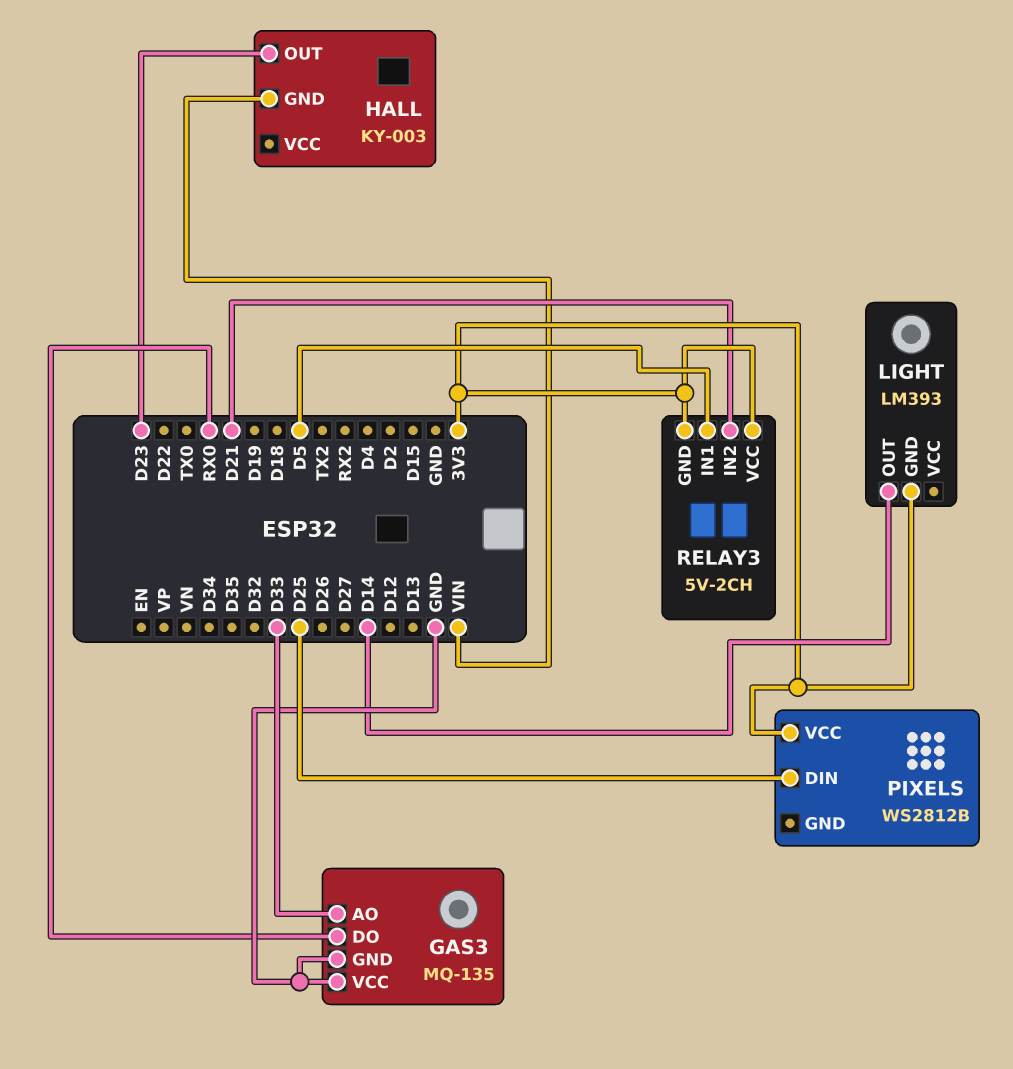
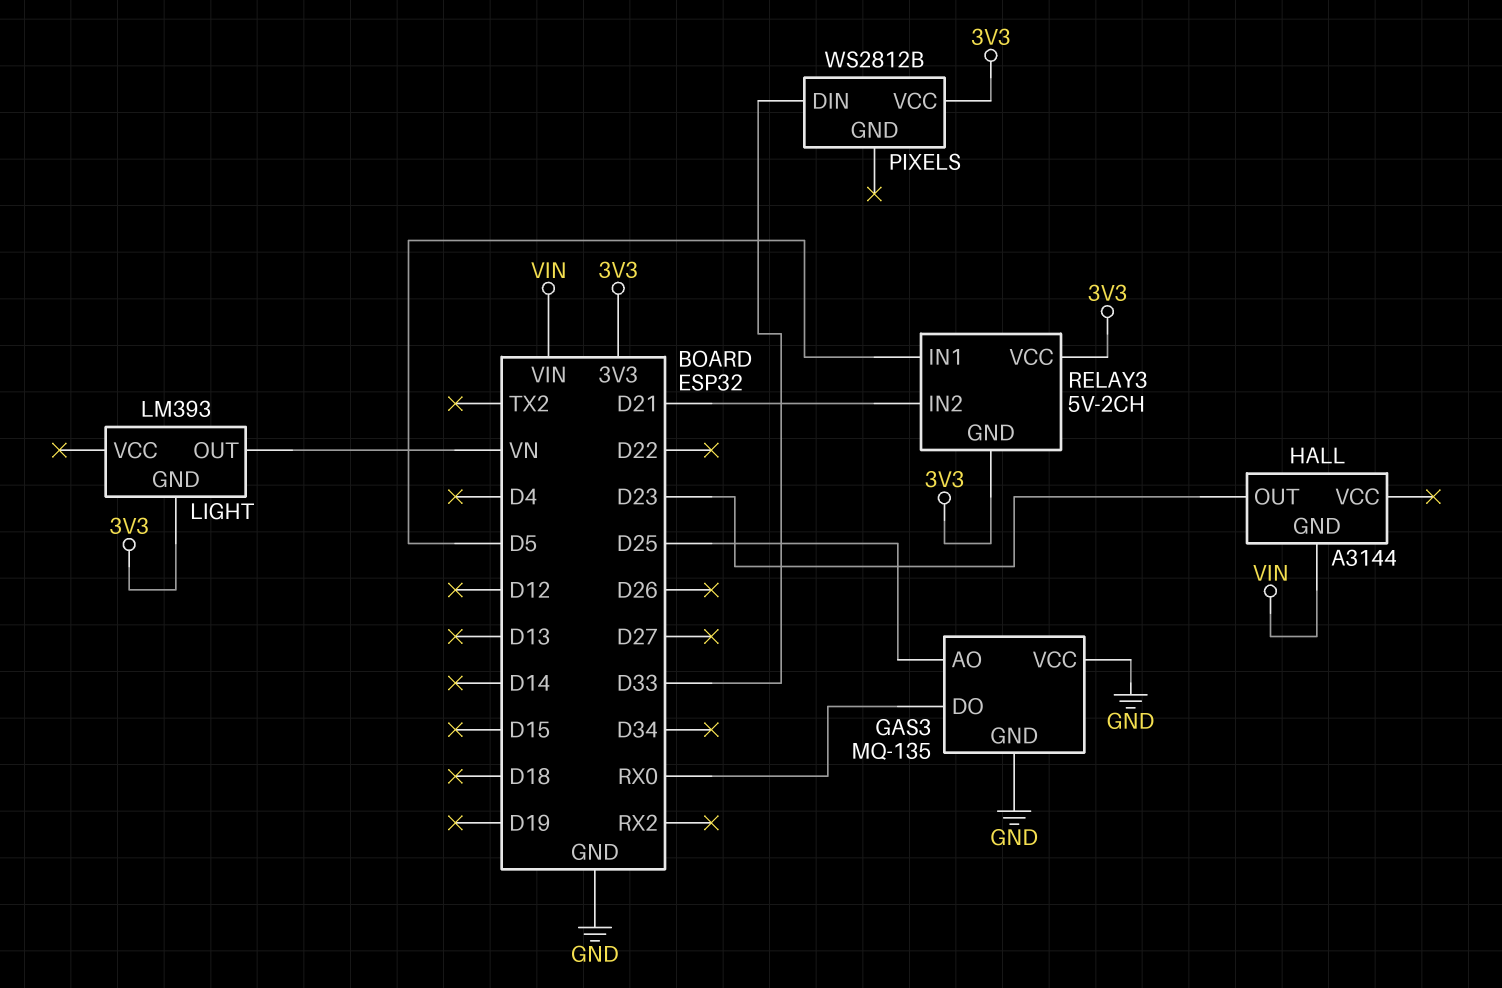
GAS3 pin AO: D33 -> D25
HALL: KY-003 -> A3144
LIGHT pin OUT: D14 -> VN
PIXELS pin DIN: D25 -> D33

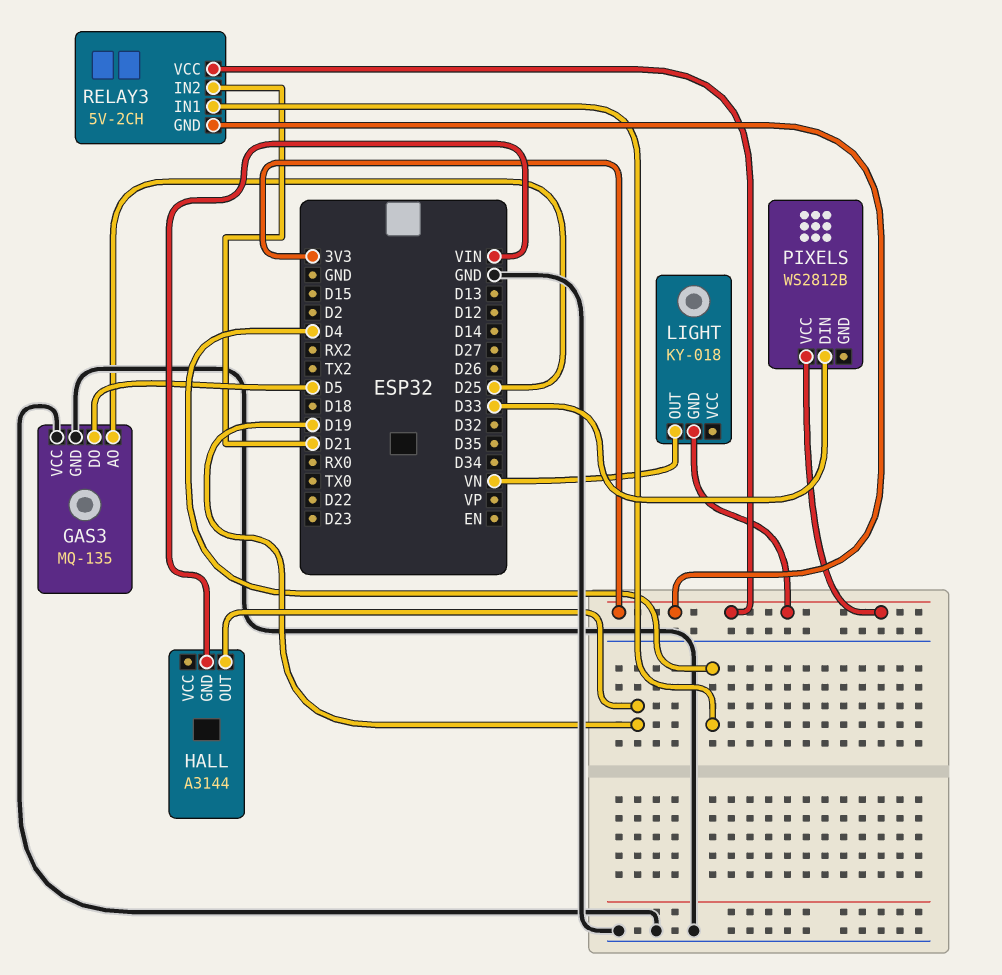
GAS3 pin DO: RX0 -> D5
HALL pin OUT: D23 -> D19
LIGHT: LM393 -> KY-018
RELAY3 pin IN1: D5 -> D4

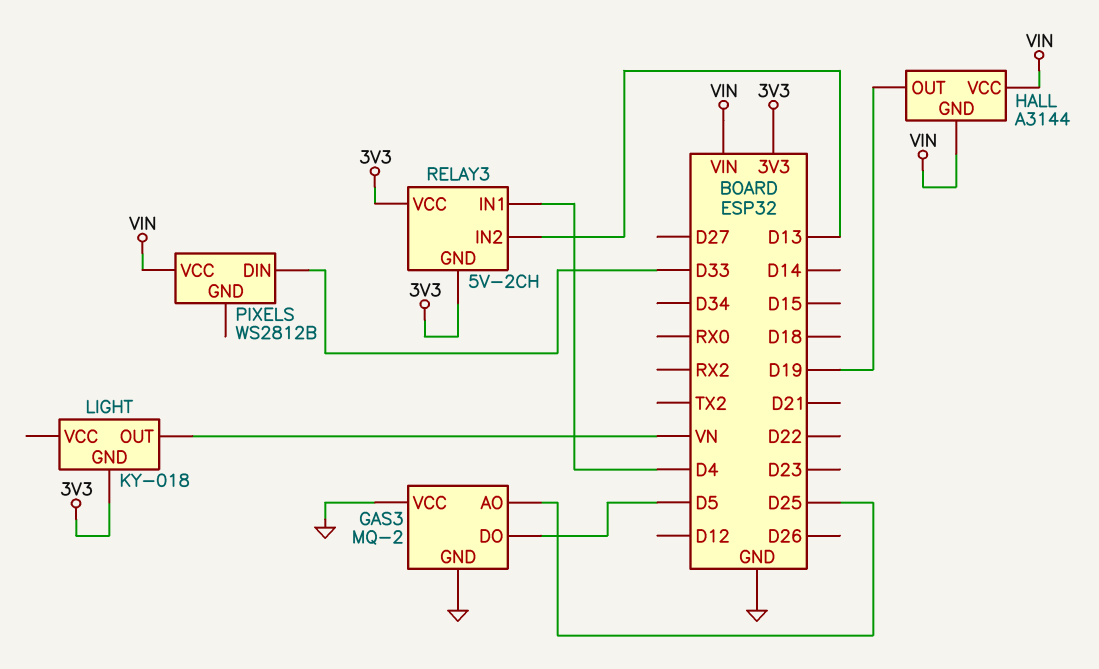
GAS3: MQ-135 -> MQ-2
HALL pin VCC: none -> VIN
PIXELS pin VCC: 3V3 -> VIN
RELAY3 pin IN2: D21 -> D13

